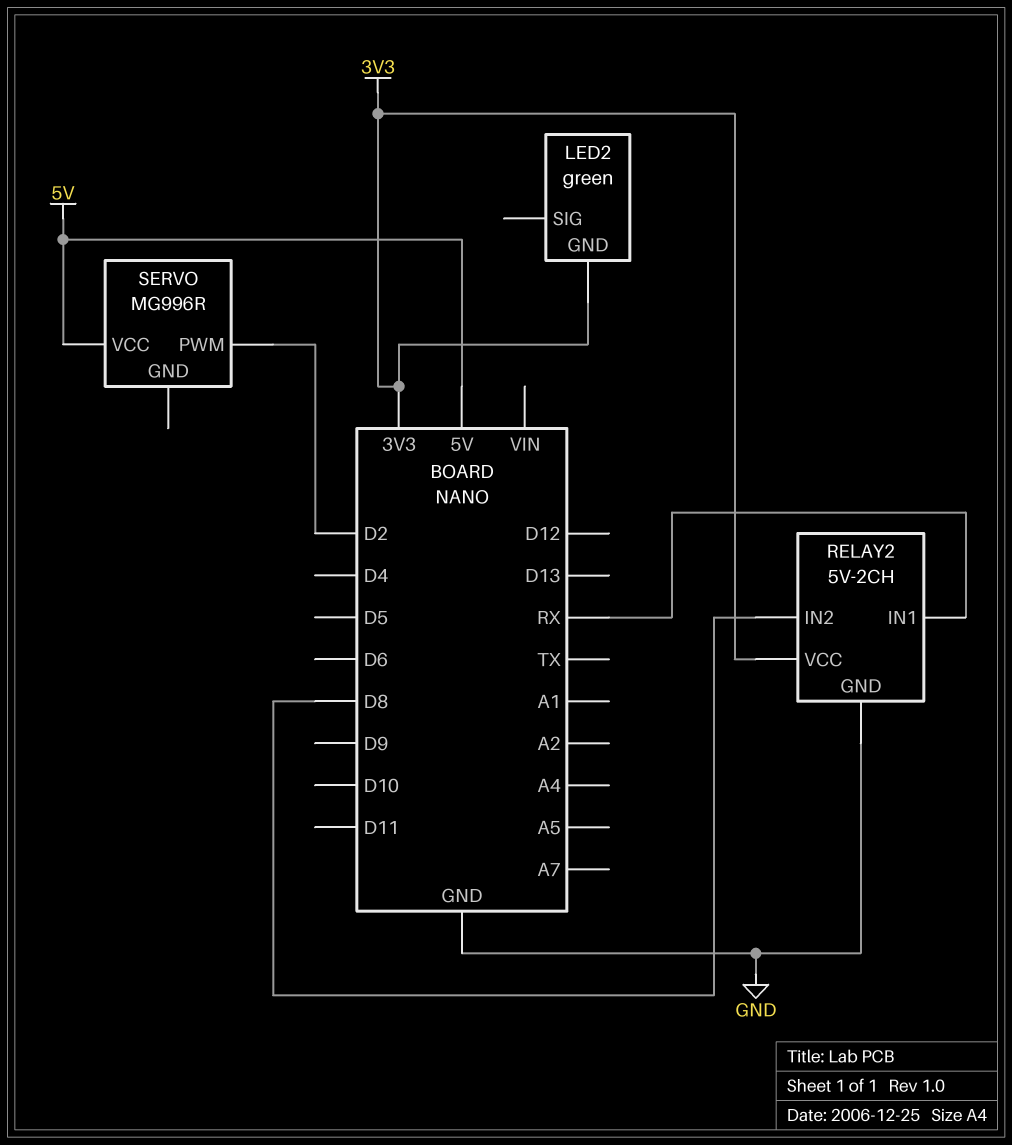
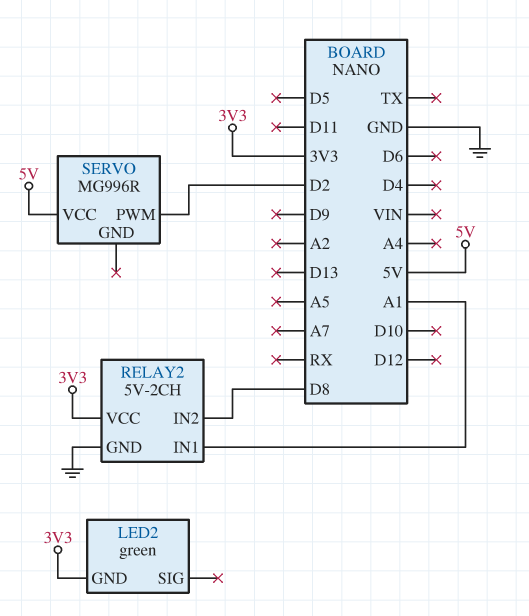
RELAY2 pin IN1: RX -> A1

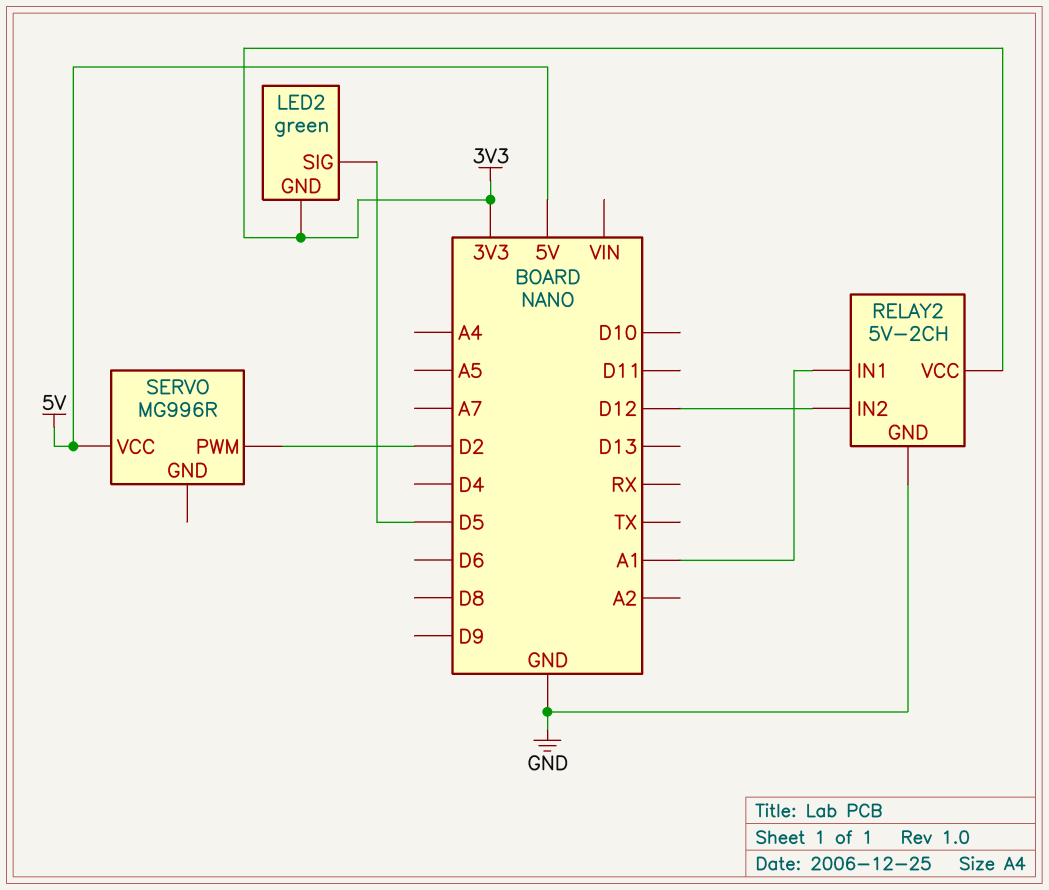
LED2 pin SIG: none -> D5
RELAY2 pin IN2: D8 -> D12

